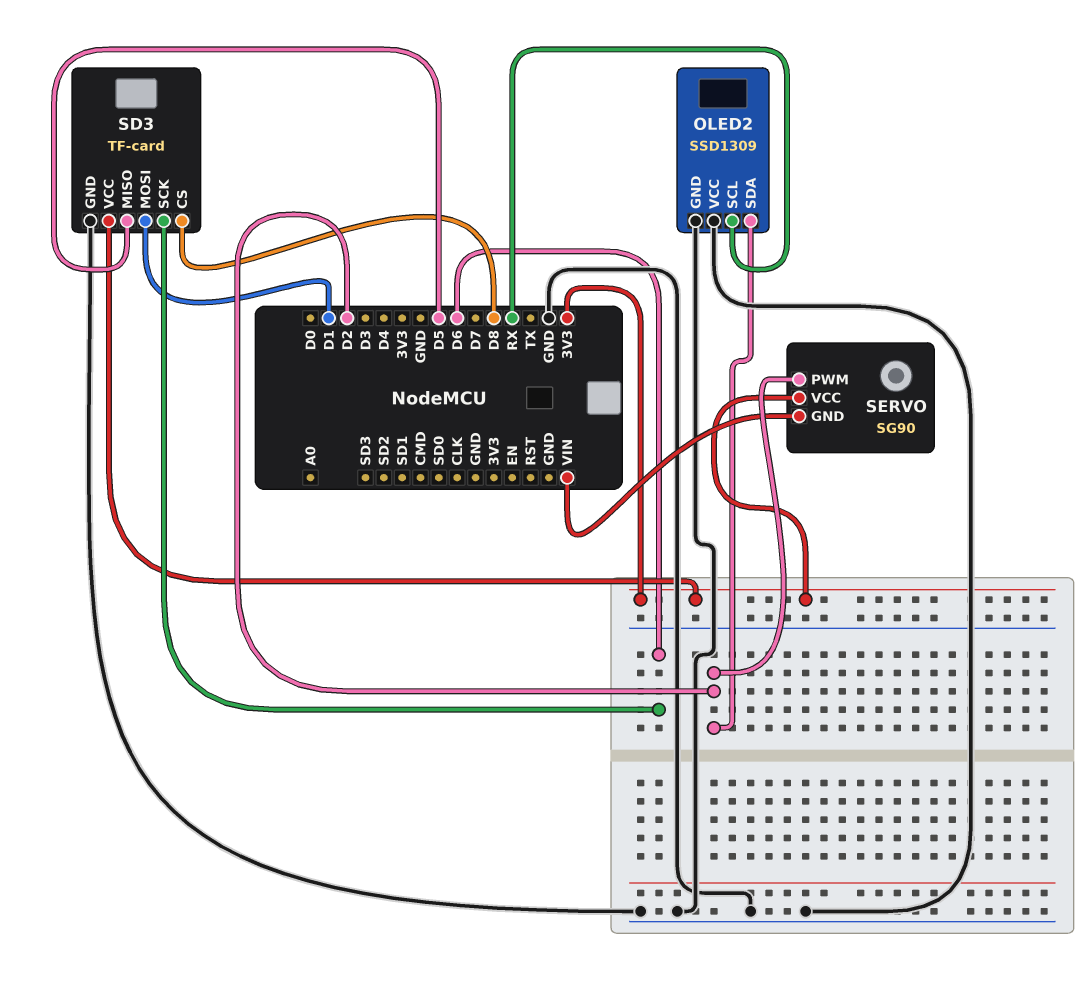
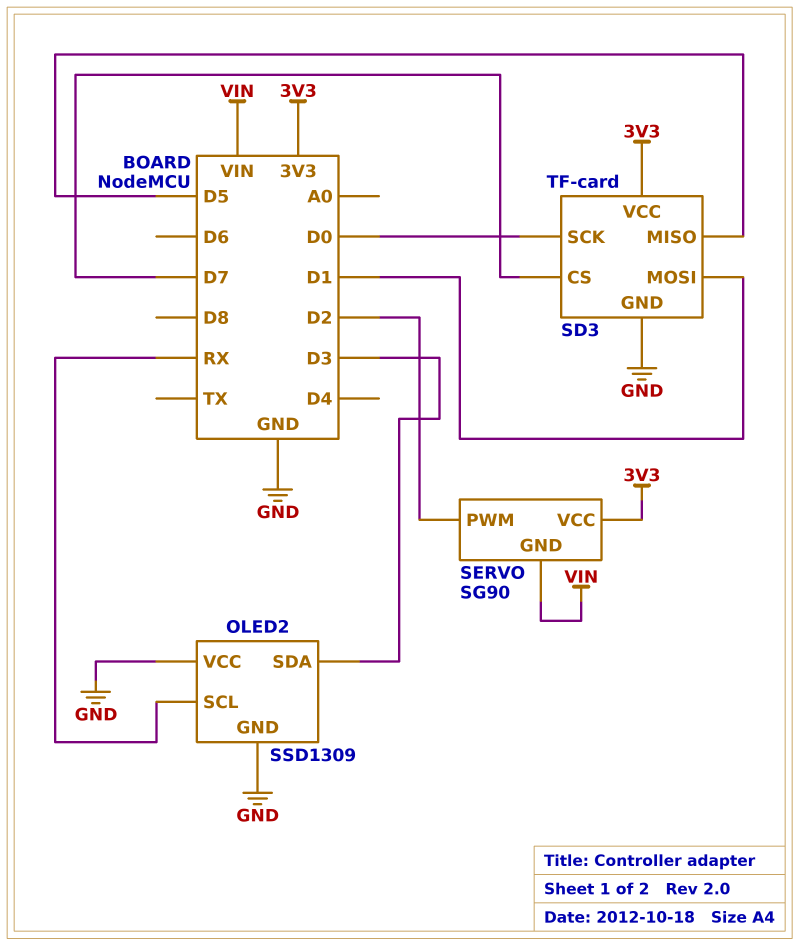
OLED2 pin SDA: D2 -> D3
SD3 pin CS: D8 -> D7
SD3 pin SCK: D6 -> D0

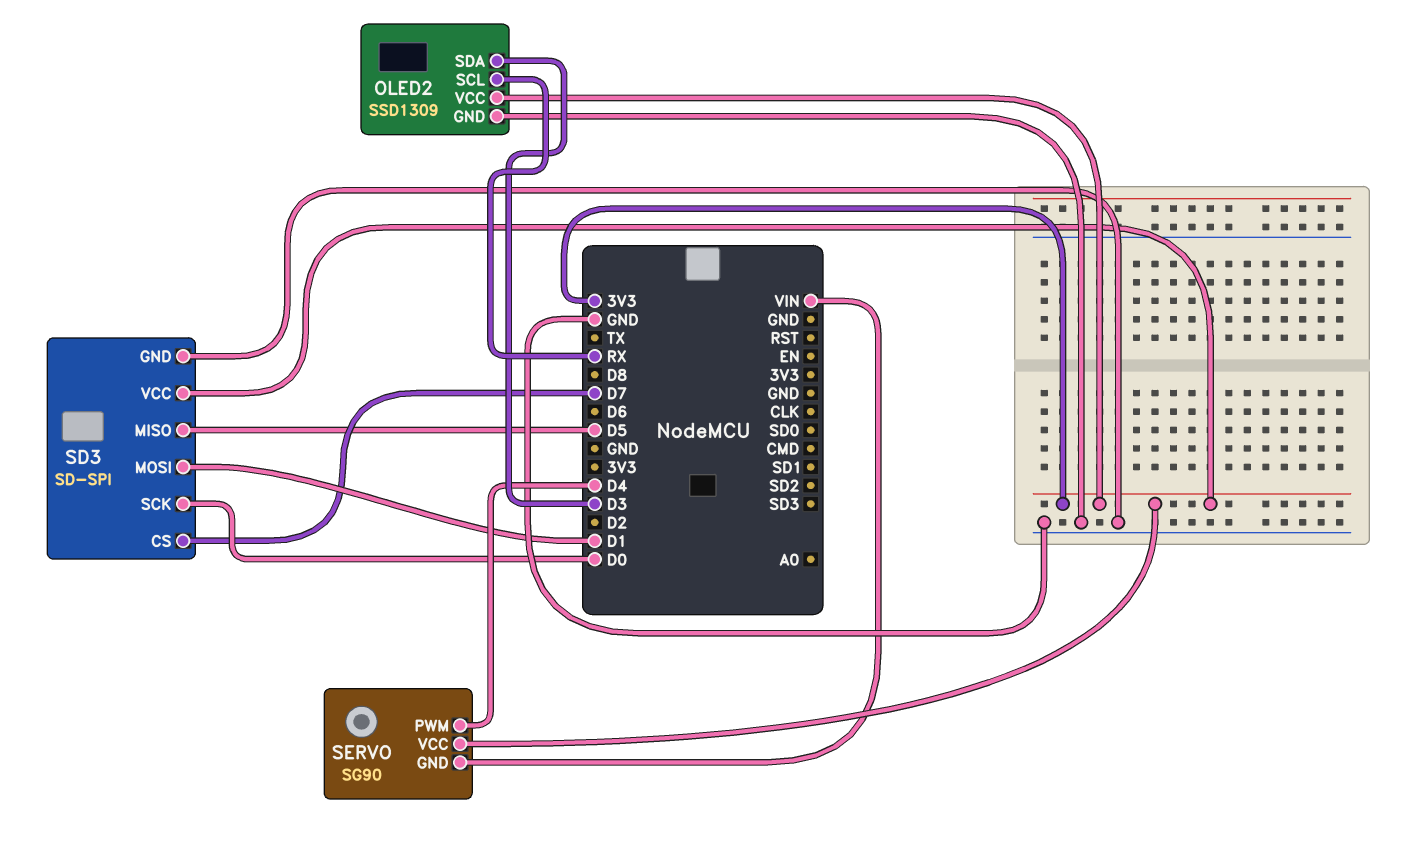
OLED2 pin VCC: GND -> 3V3
SD3: TF-card -> SD-SPI
SERVO pin PWM: D2 -> D4

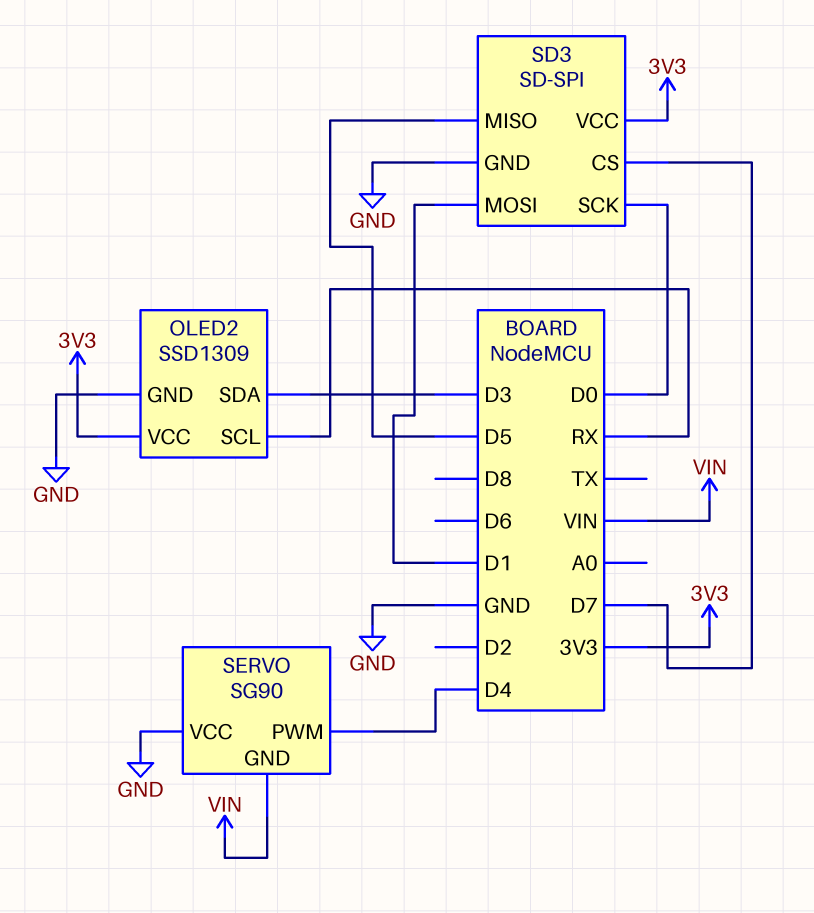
SERVO pin VCC: 3V3 -> GND

